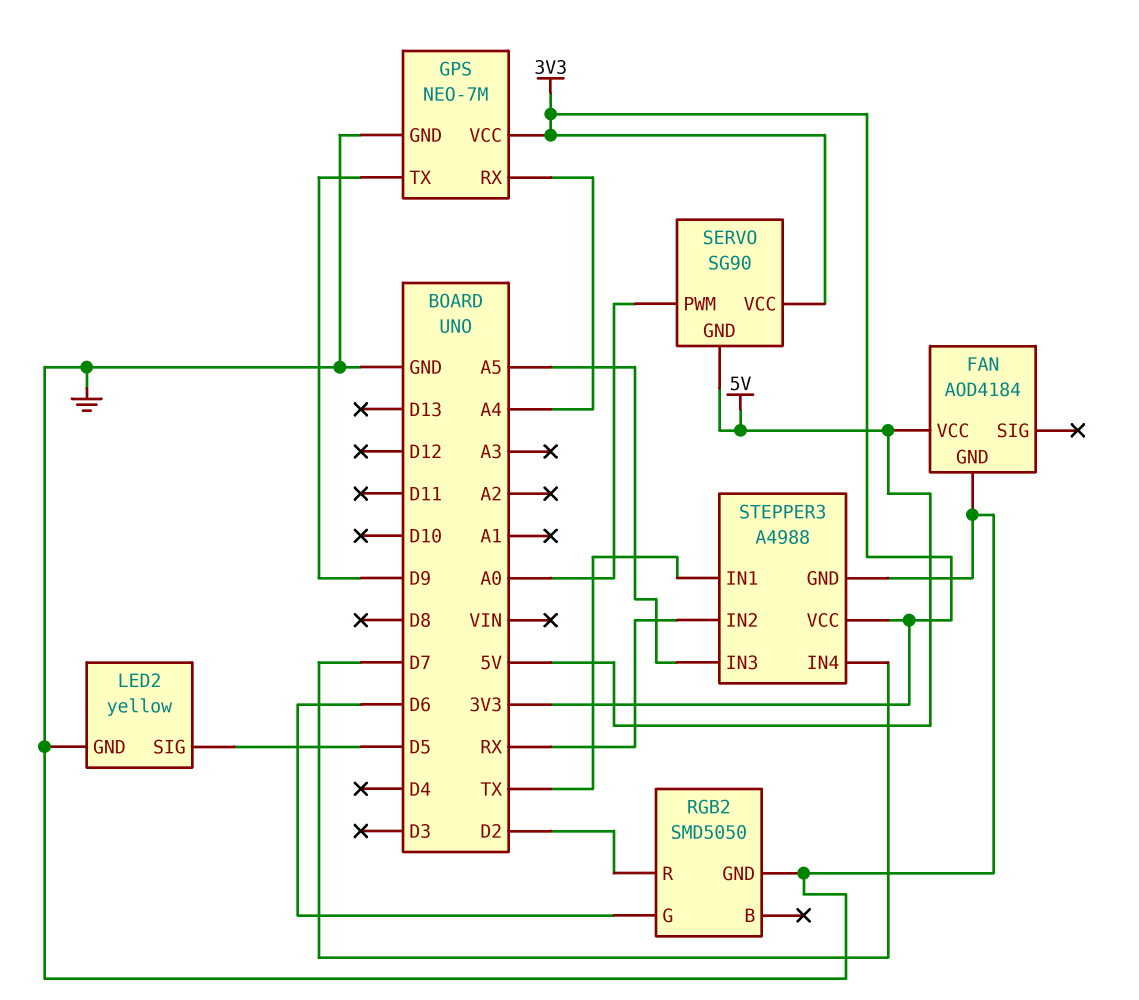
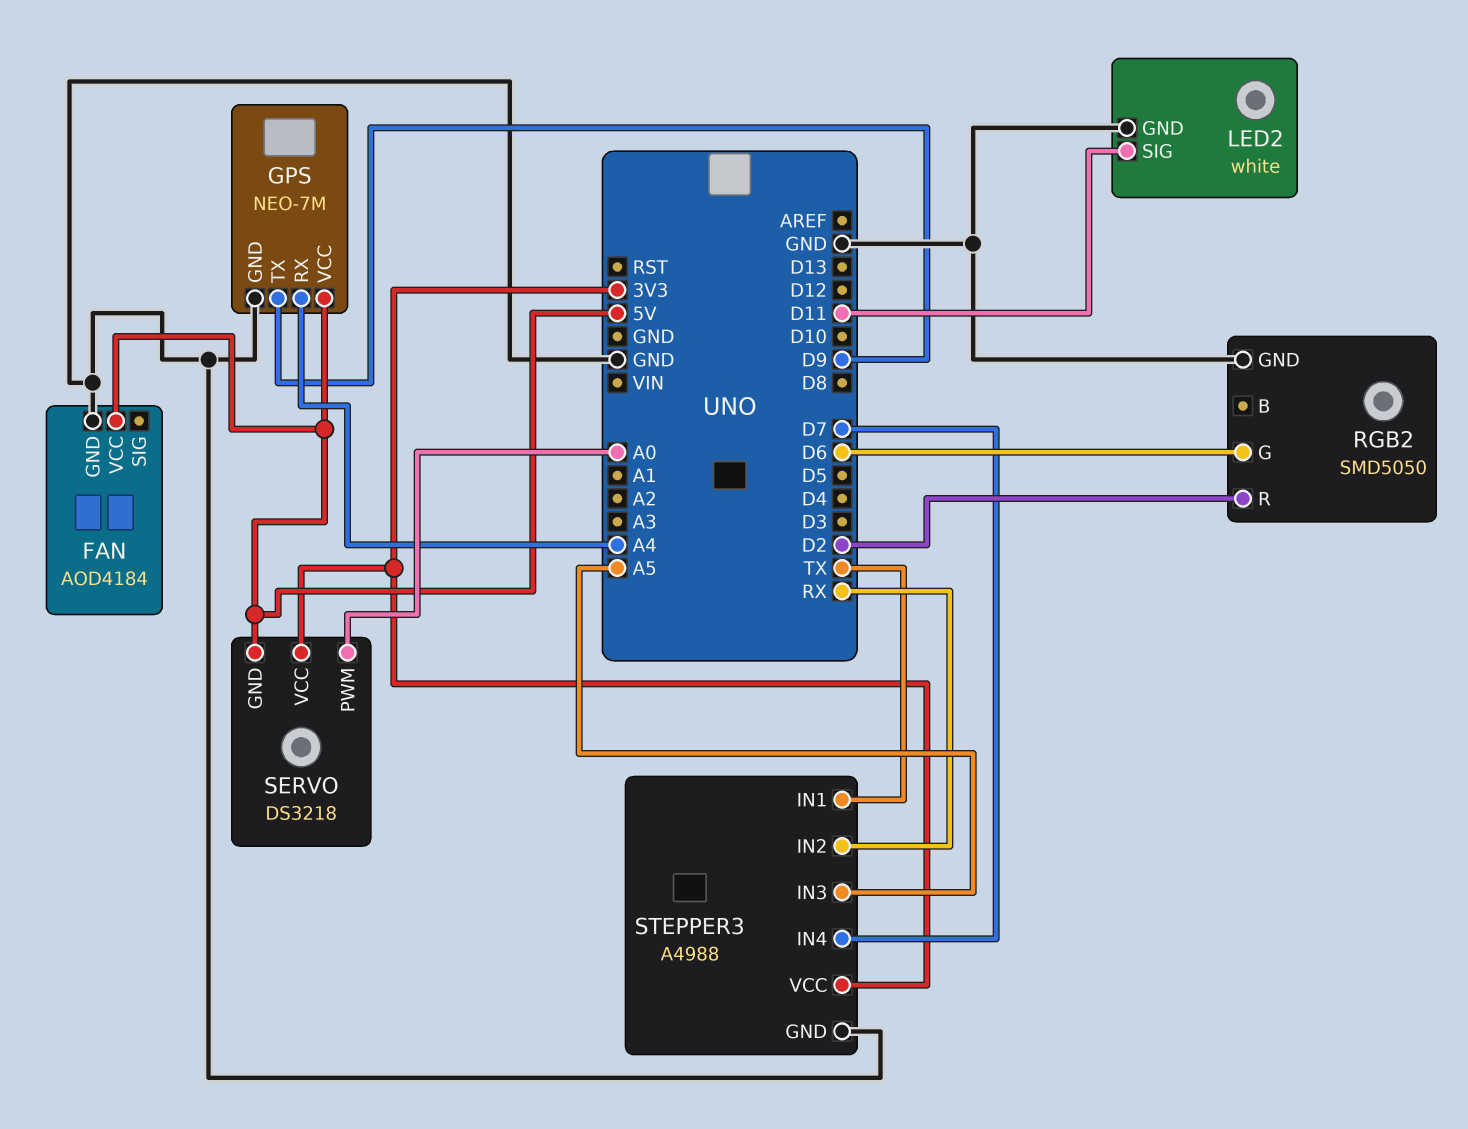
GPS pin VCC: 3V3 -> 5V
LED2: yellow -> white
LED2 pin SIG: D5 -> D11
SERVO: SG90 -> DS3218

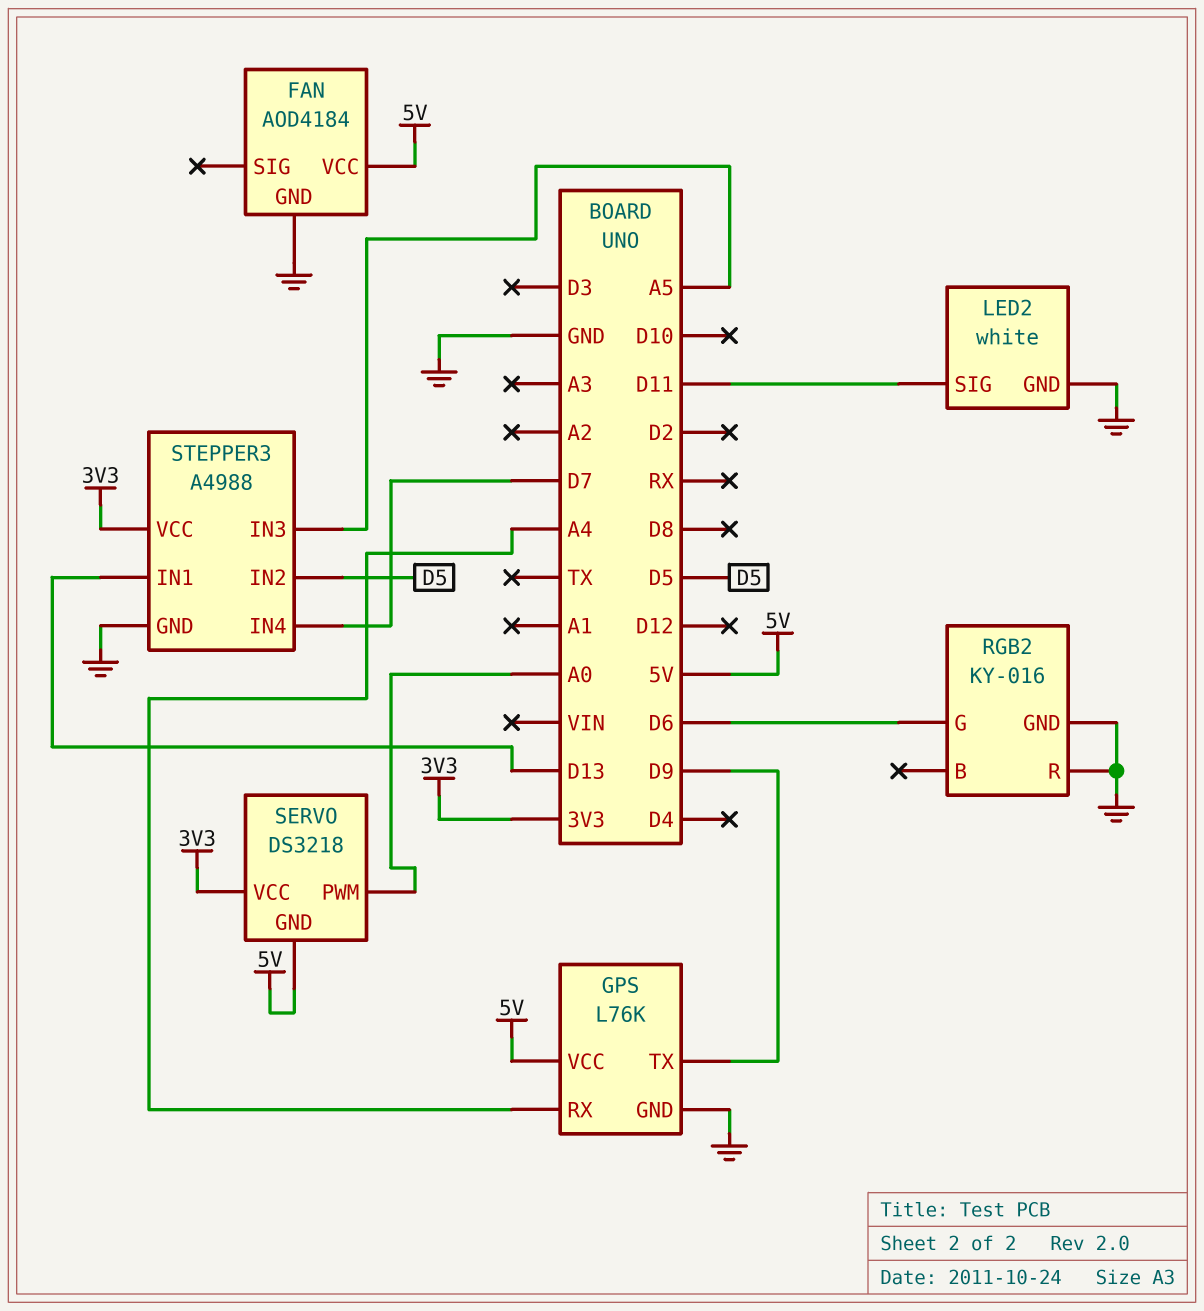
GPS: NEO-7M -> L76K
RGB2: SMD5050 -> KY-016
RGB2 pin R: D2 -> GND
STEPPER3 pin IN1: TX -> D13
STEPPER3 pin IN2: RX -> D5

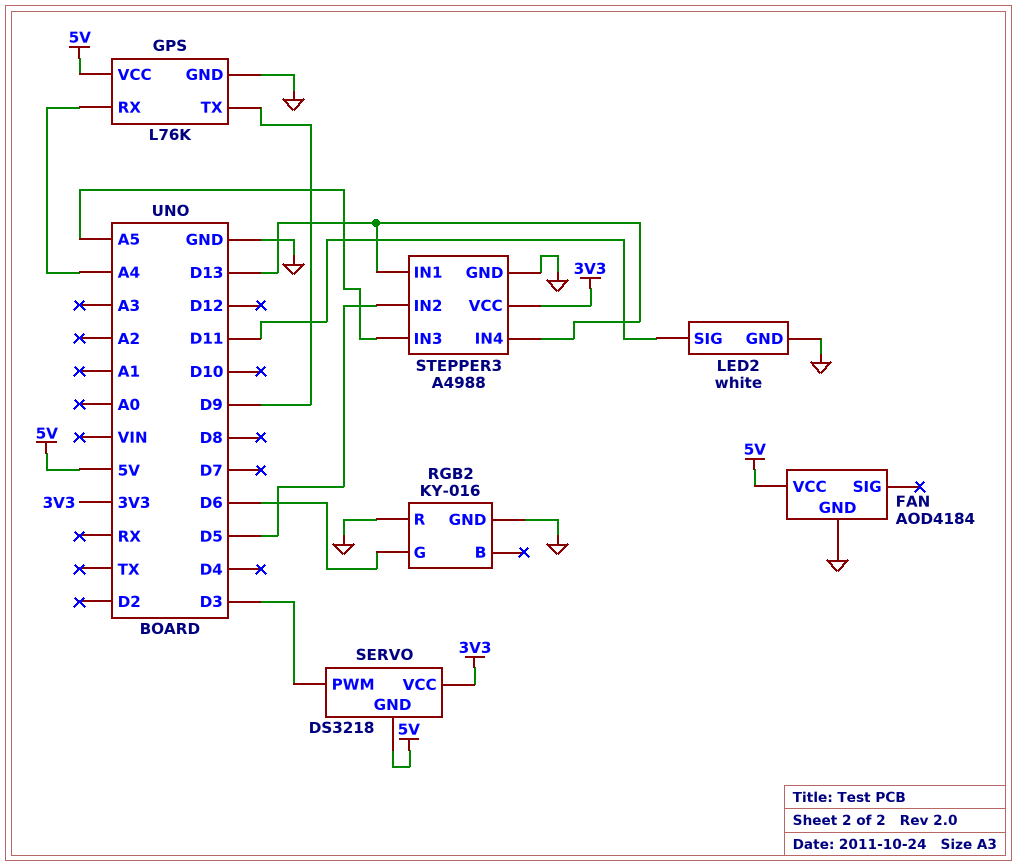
SERVO pin PWM: A0 -> D3
STEPPER3 pin IN4: D7 -> D13

